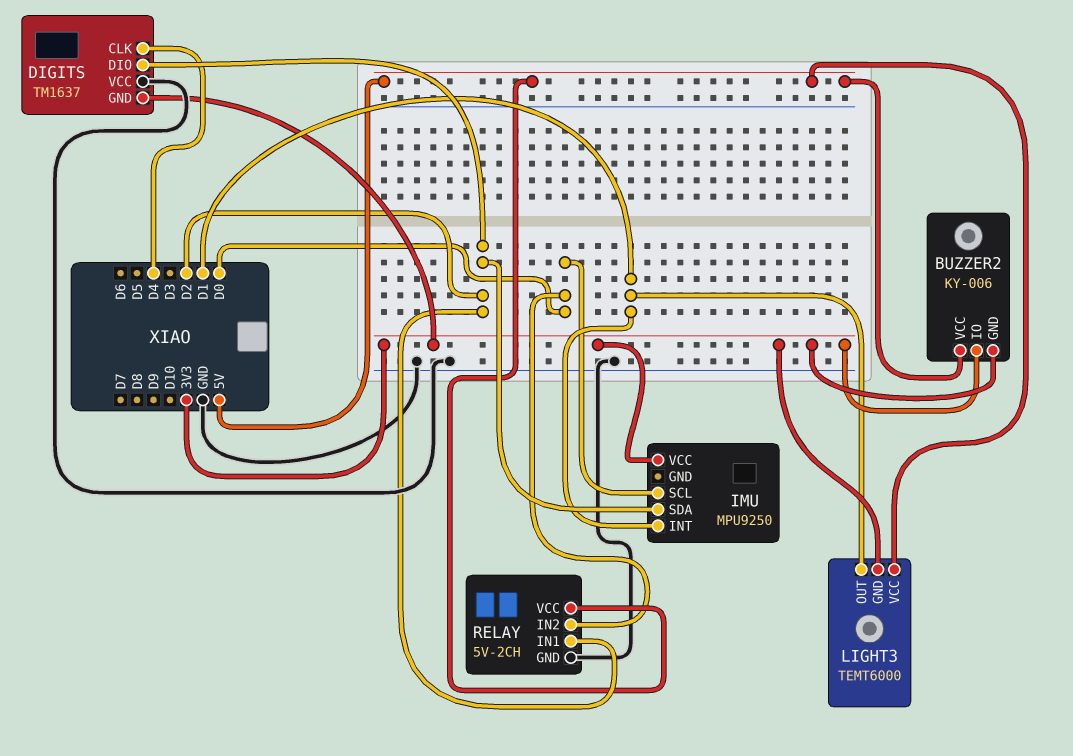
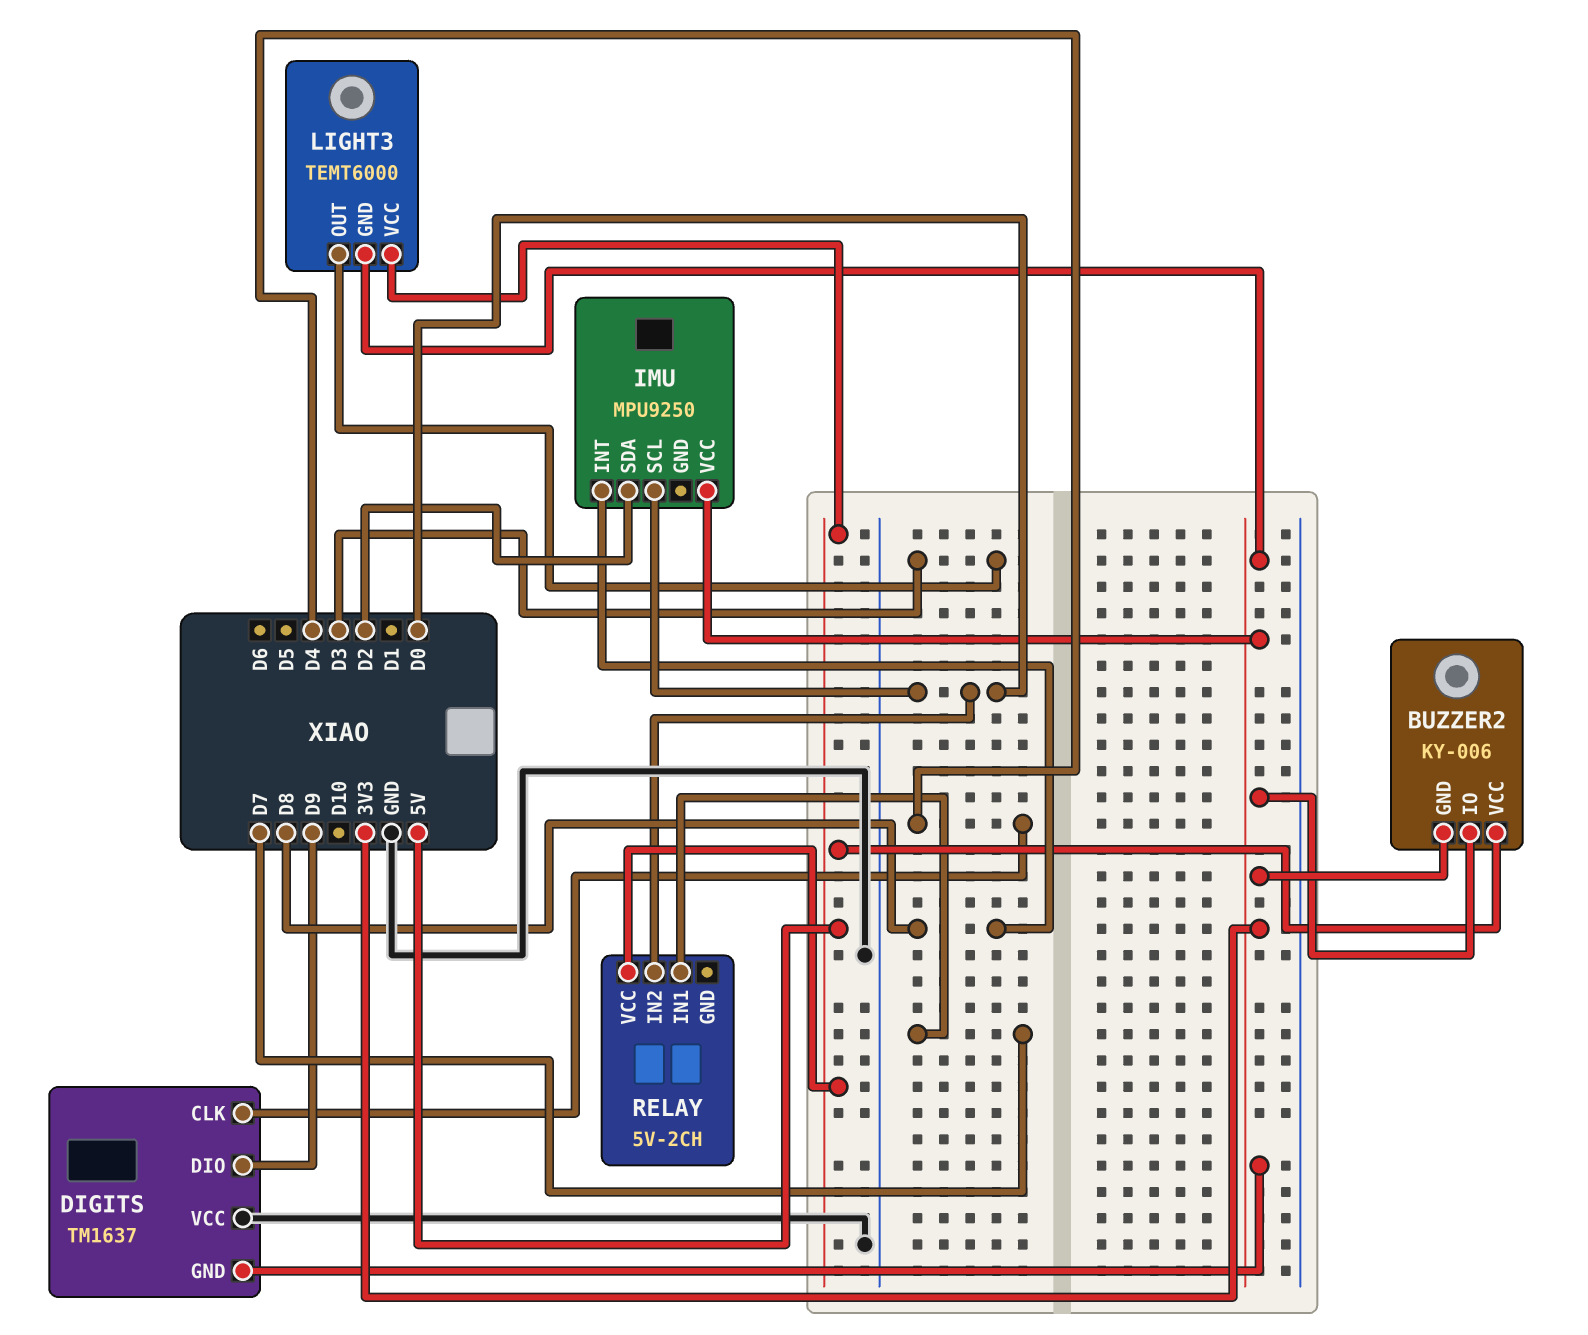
DIGITS pin DIO: D2 -> D9
IMU pin INT: D1 -> D8
LIGHT3 pin OUT: D1 -> D3
RELAY pin GND: GND -> none
RELAY pin IN1: D2 -> D7

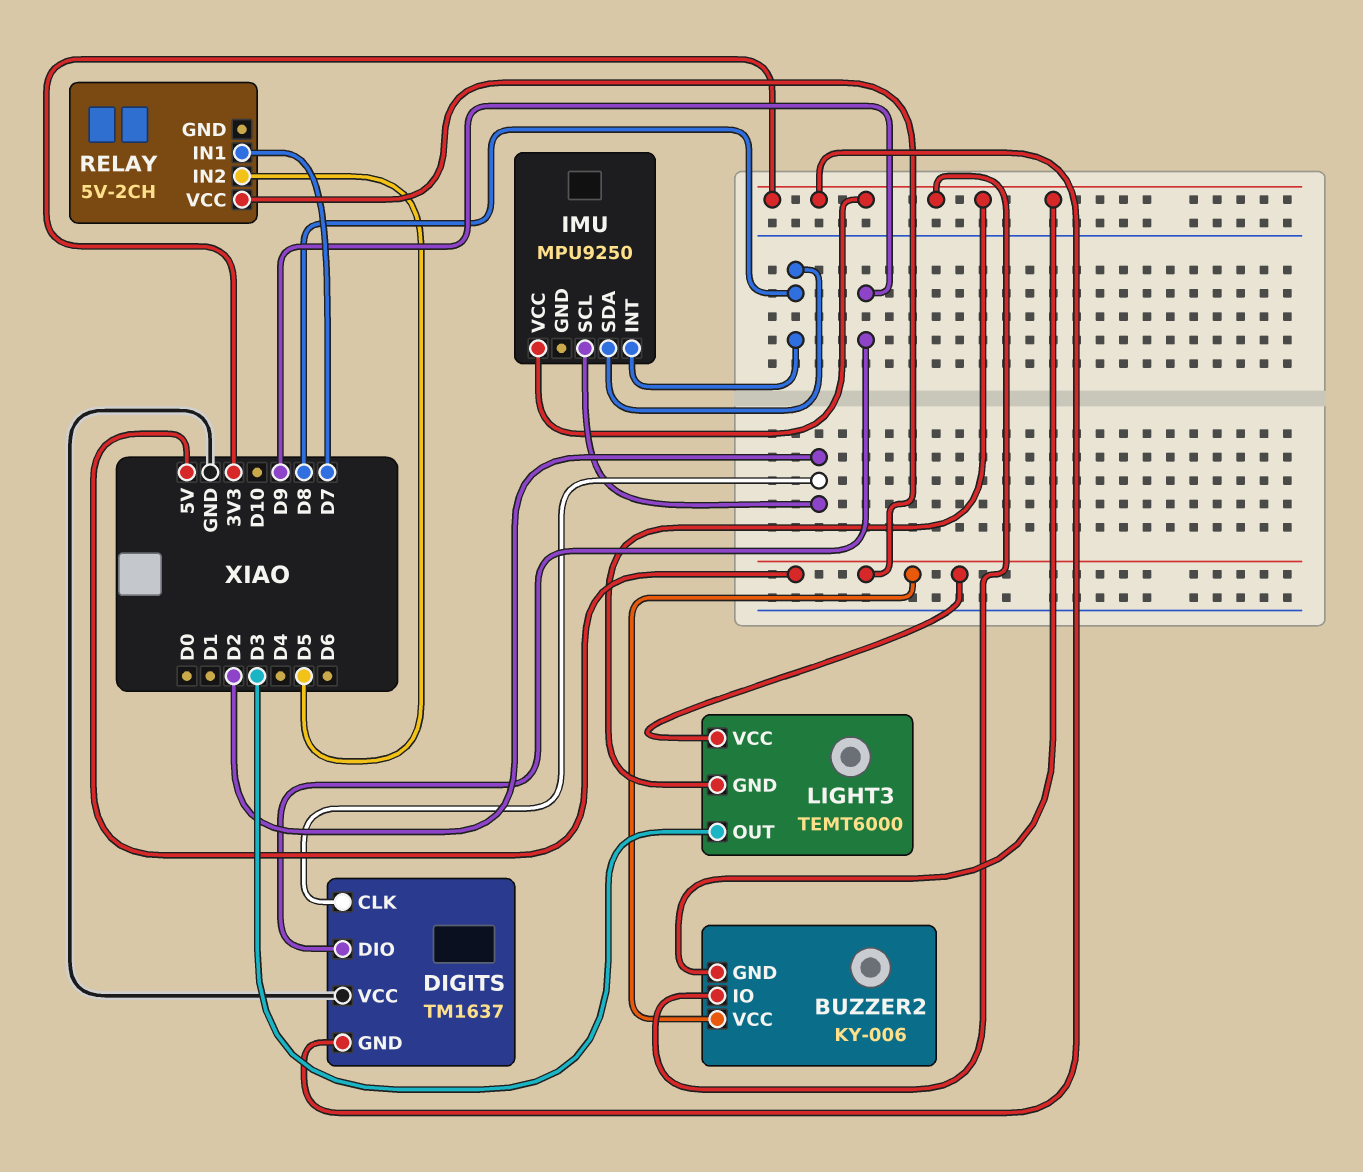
DIGITS pin CLK: D4 -> D2
IMU pin SCL: D0 -> D2
IMU pin SDA: D2 -> D8
RELAY pin IN2: D0 -> D5

